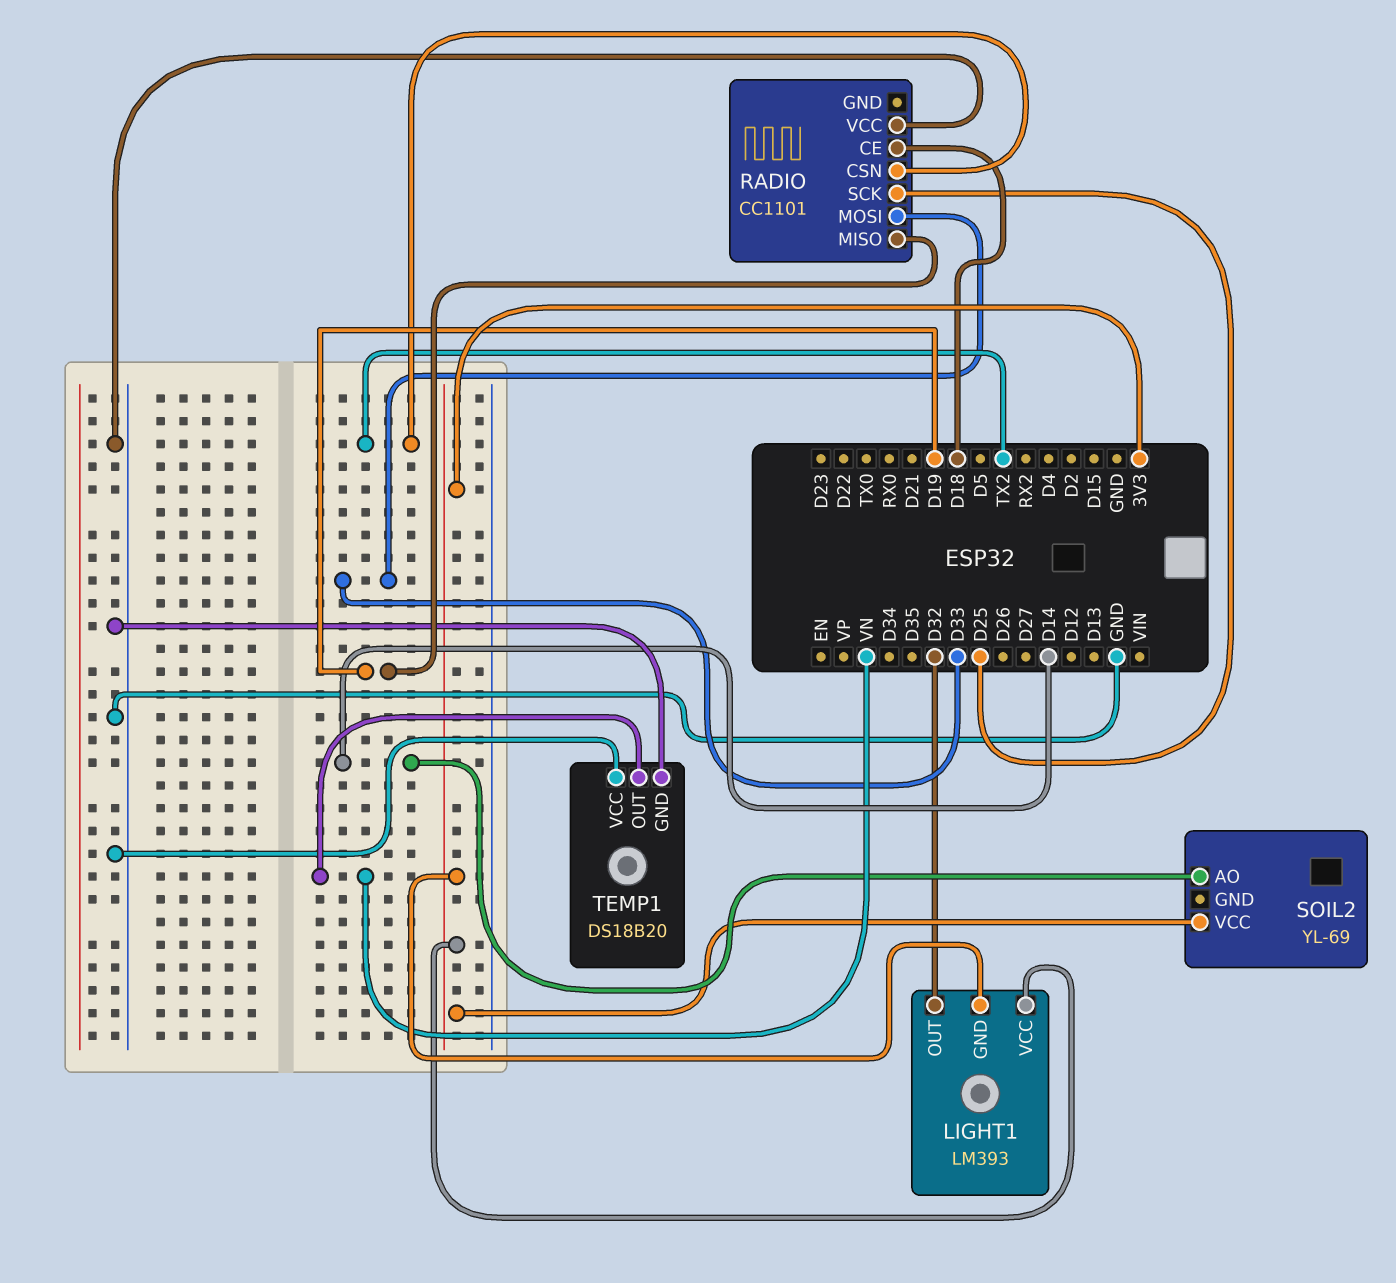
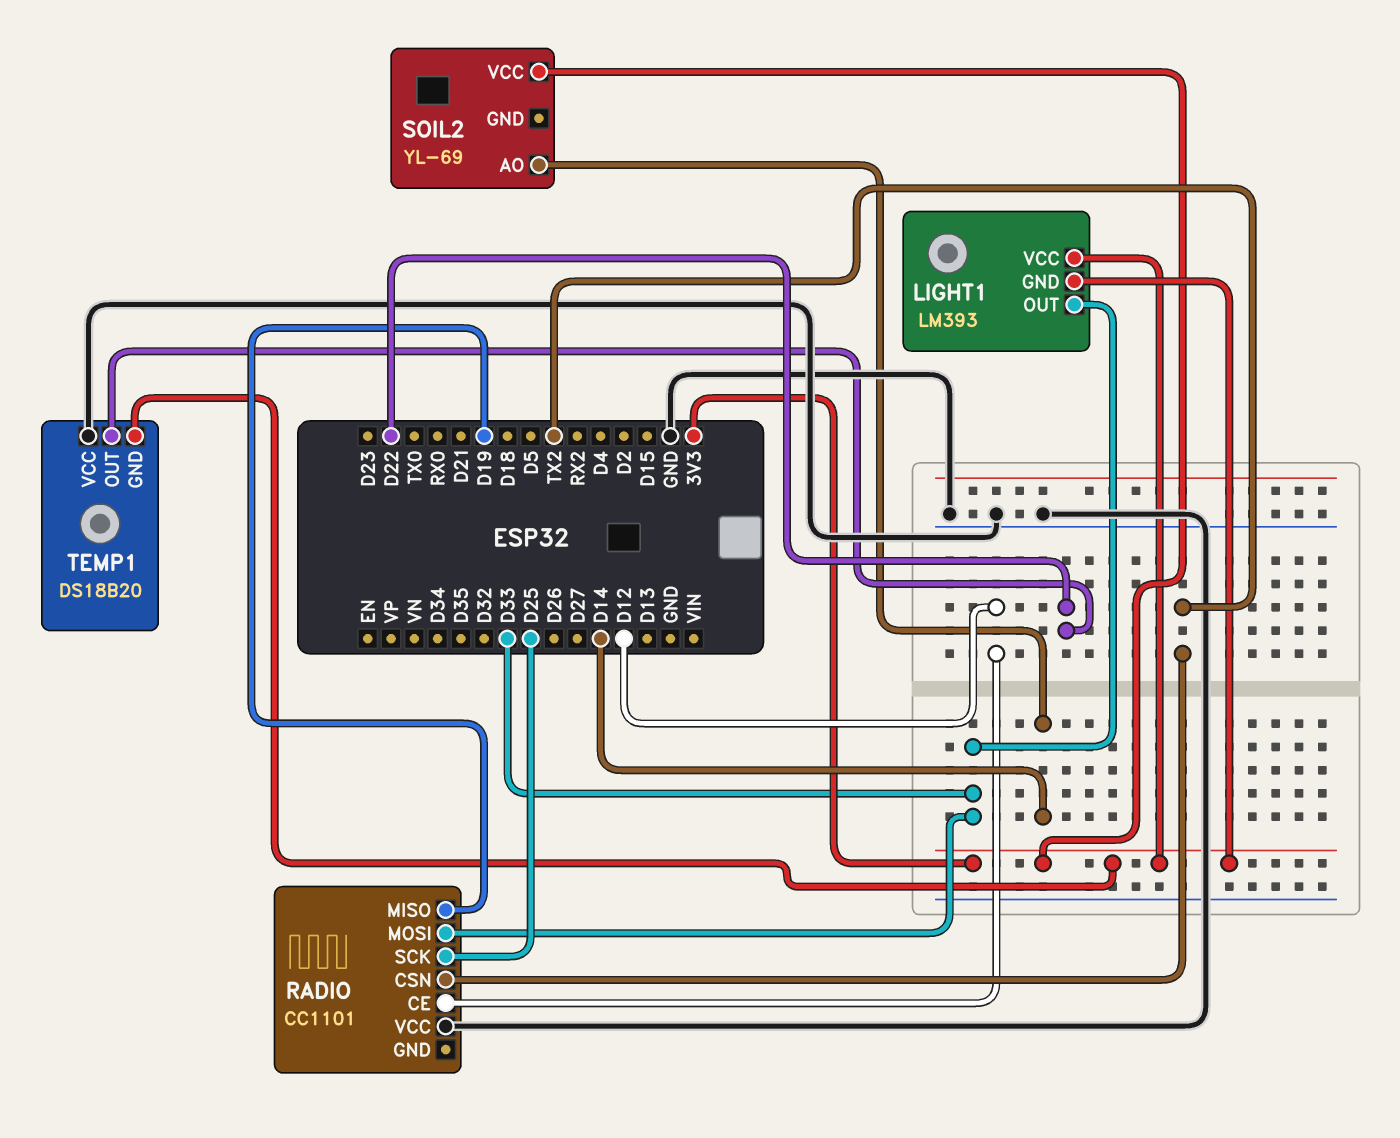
LIGHT1 pin OUT: D32 -> D33
RADIO pin CE: D18 -> D12
TEMP1 pin GND: GND -> 3V3
TEMP1 pin OUT: VN -> D22

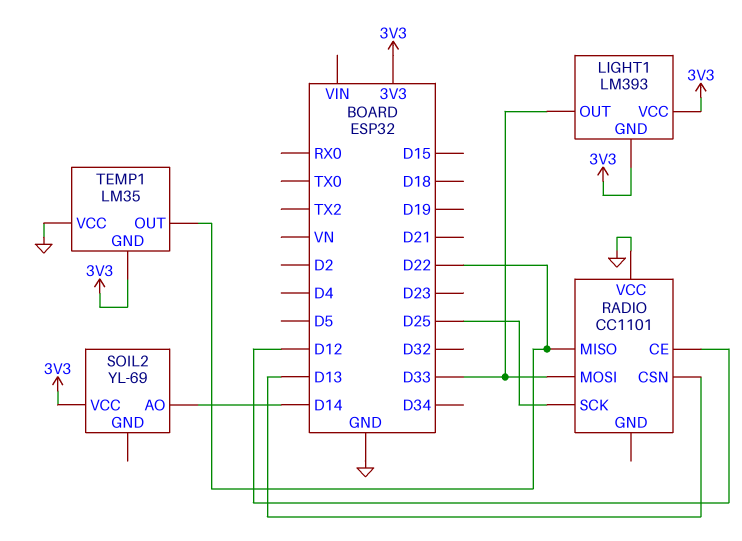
RADIO pin CSN: TX2 -> D13
RADIO pin MISO: D19 -> D22
TEMP1: DS18B20 -> LM35

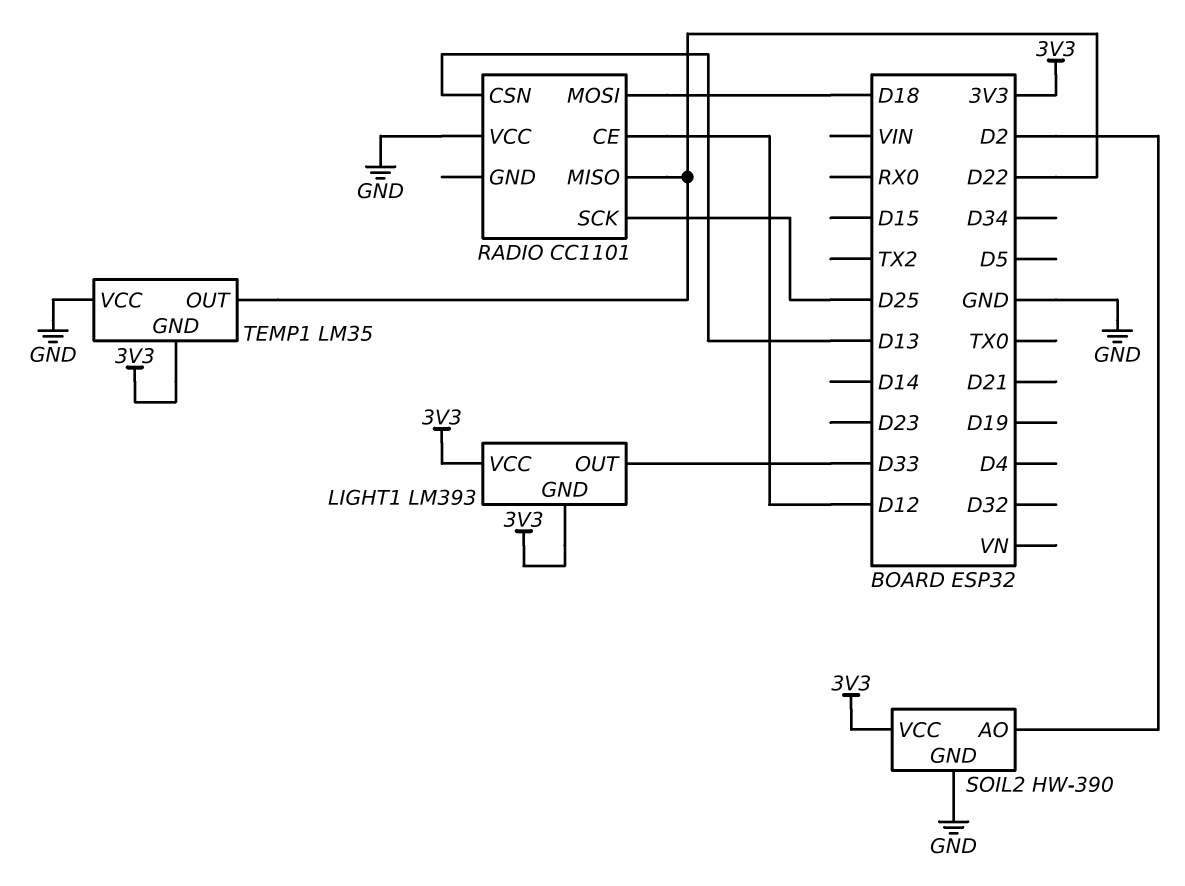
RADIO pin MOSI: D33 -> D18
SOIL2: YL-69 -> HW-390
SOIL2 pin AO: D14 -> D2
SOIL2 pin GND: none -> GND

